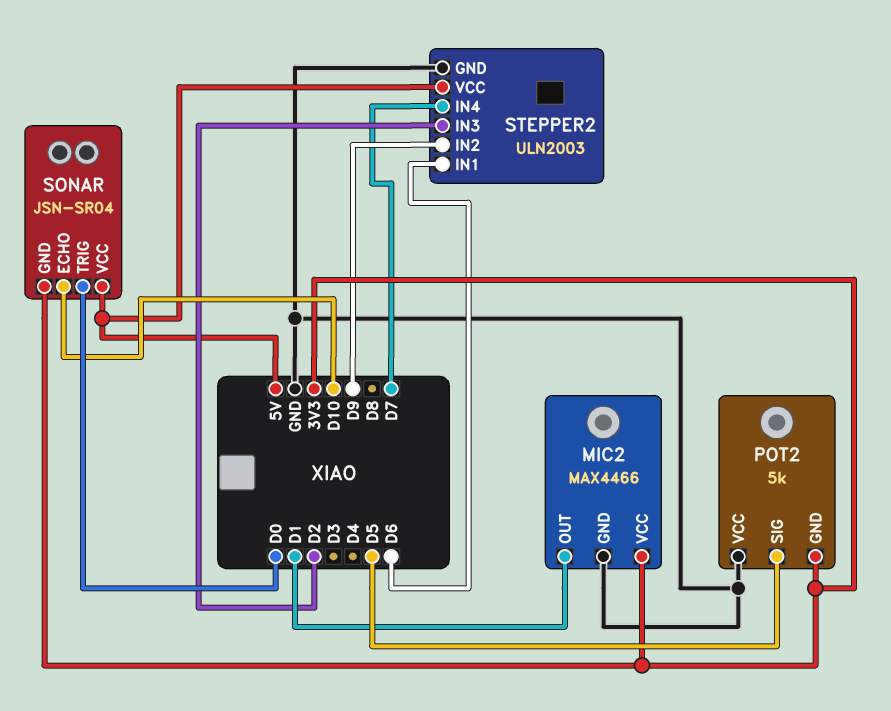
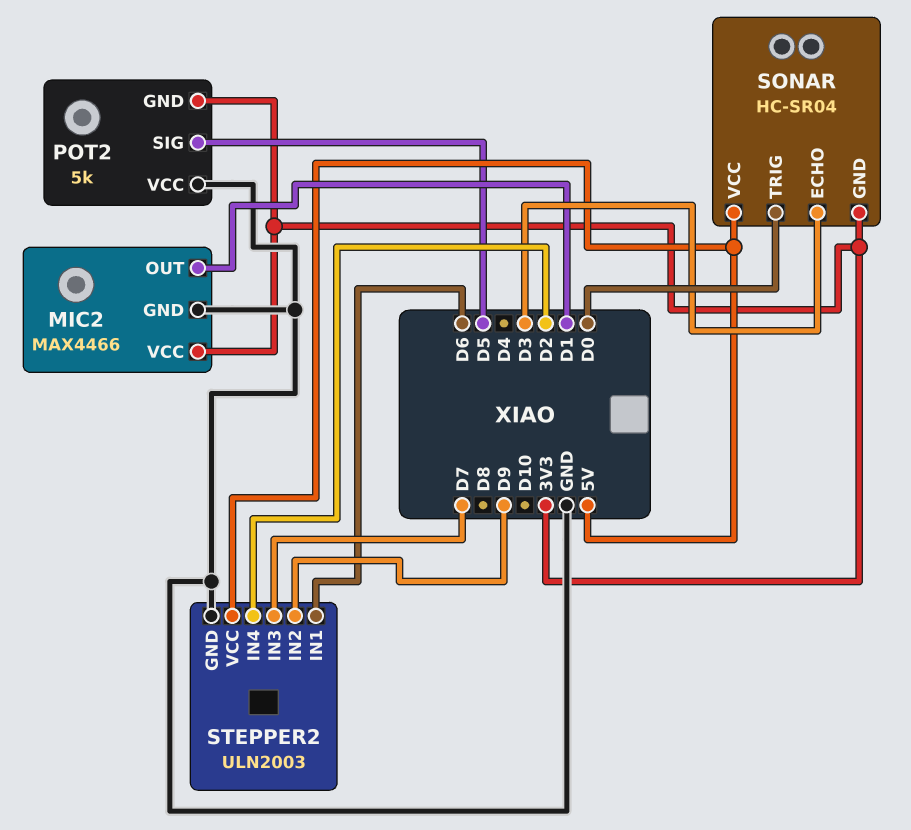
SONAR: JSN-SR04 -> HC-SR04
SONAR pin ECHO: D10 -> D3
STEPPER2 pin IN3: D2 -> D7
STEPPER2 pin IN4: D7 -> D2

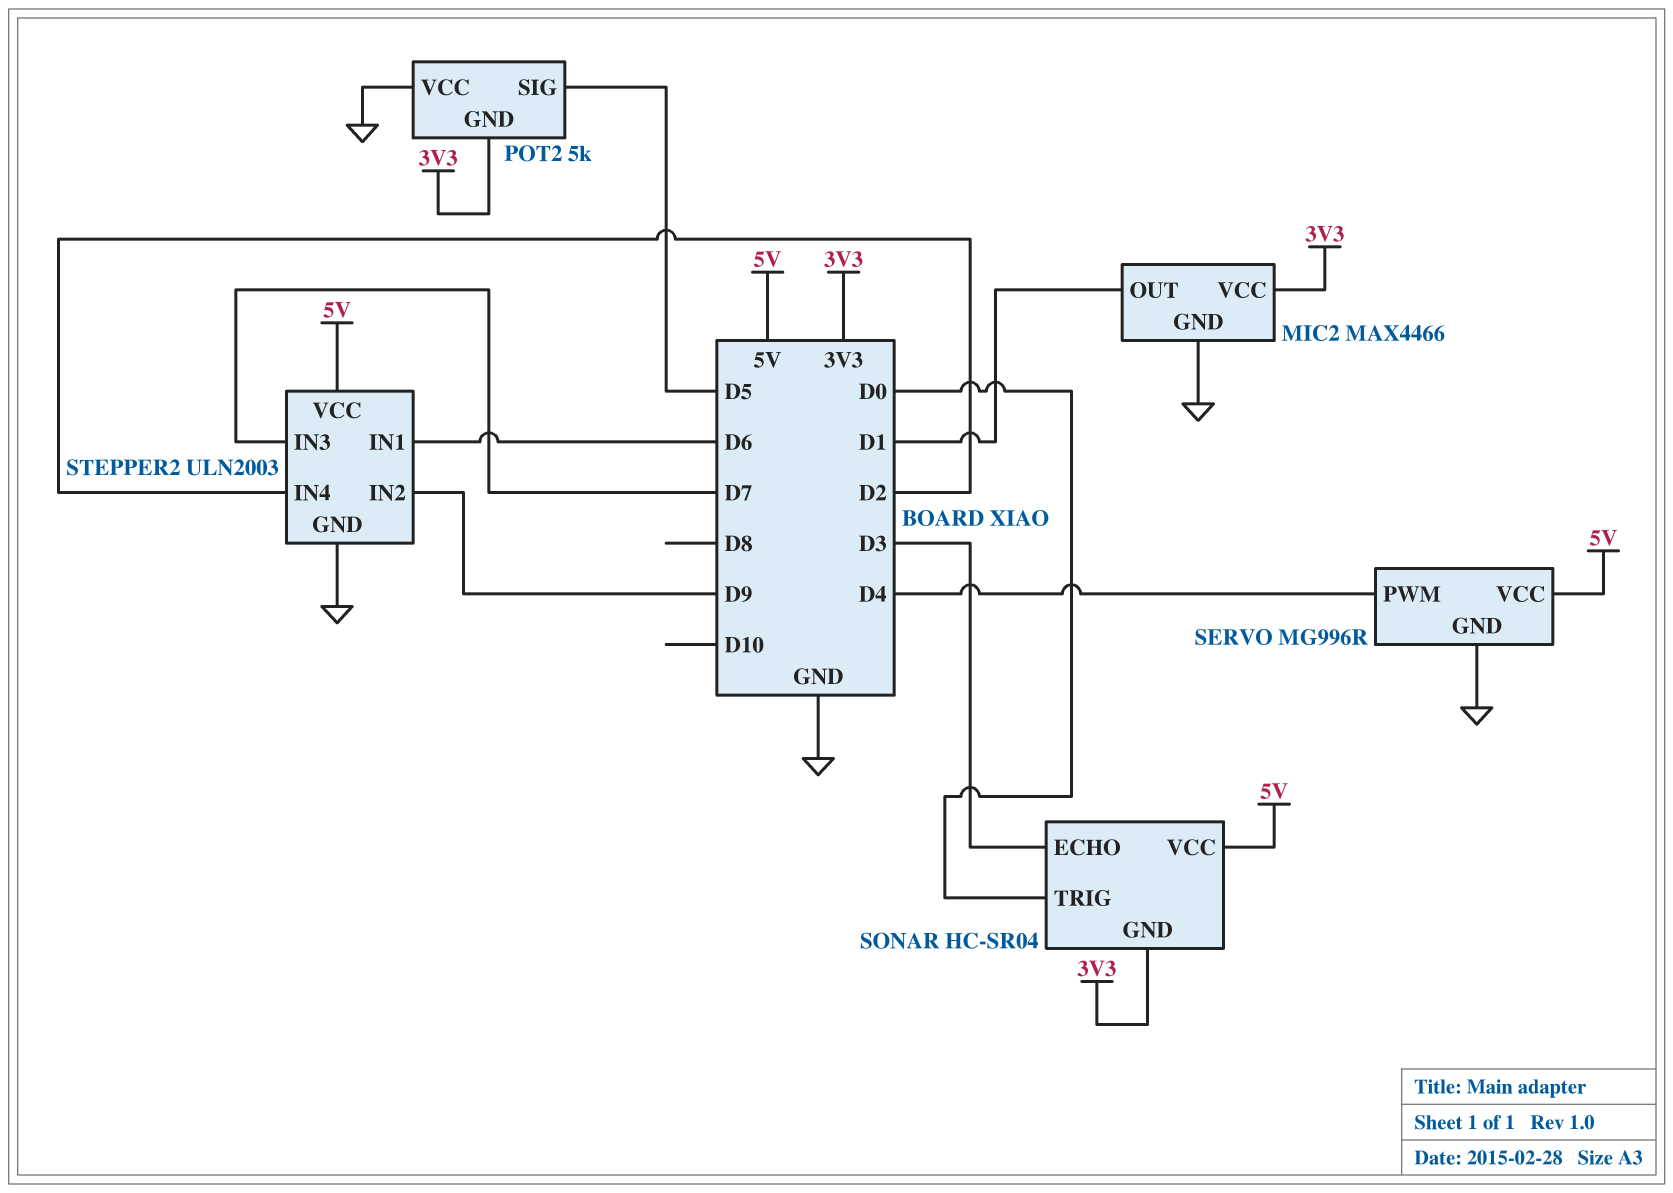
SERVO: none -> MG996R
SERVO pin GND: none -> GND
SERVO pin PWM: none -> D4
SERVO pin VCC: none -> 5V

